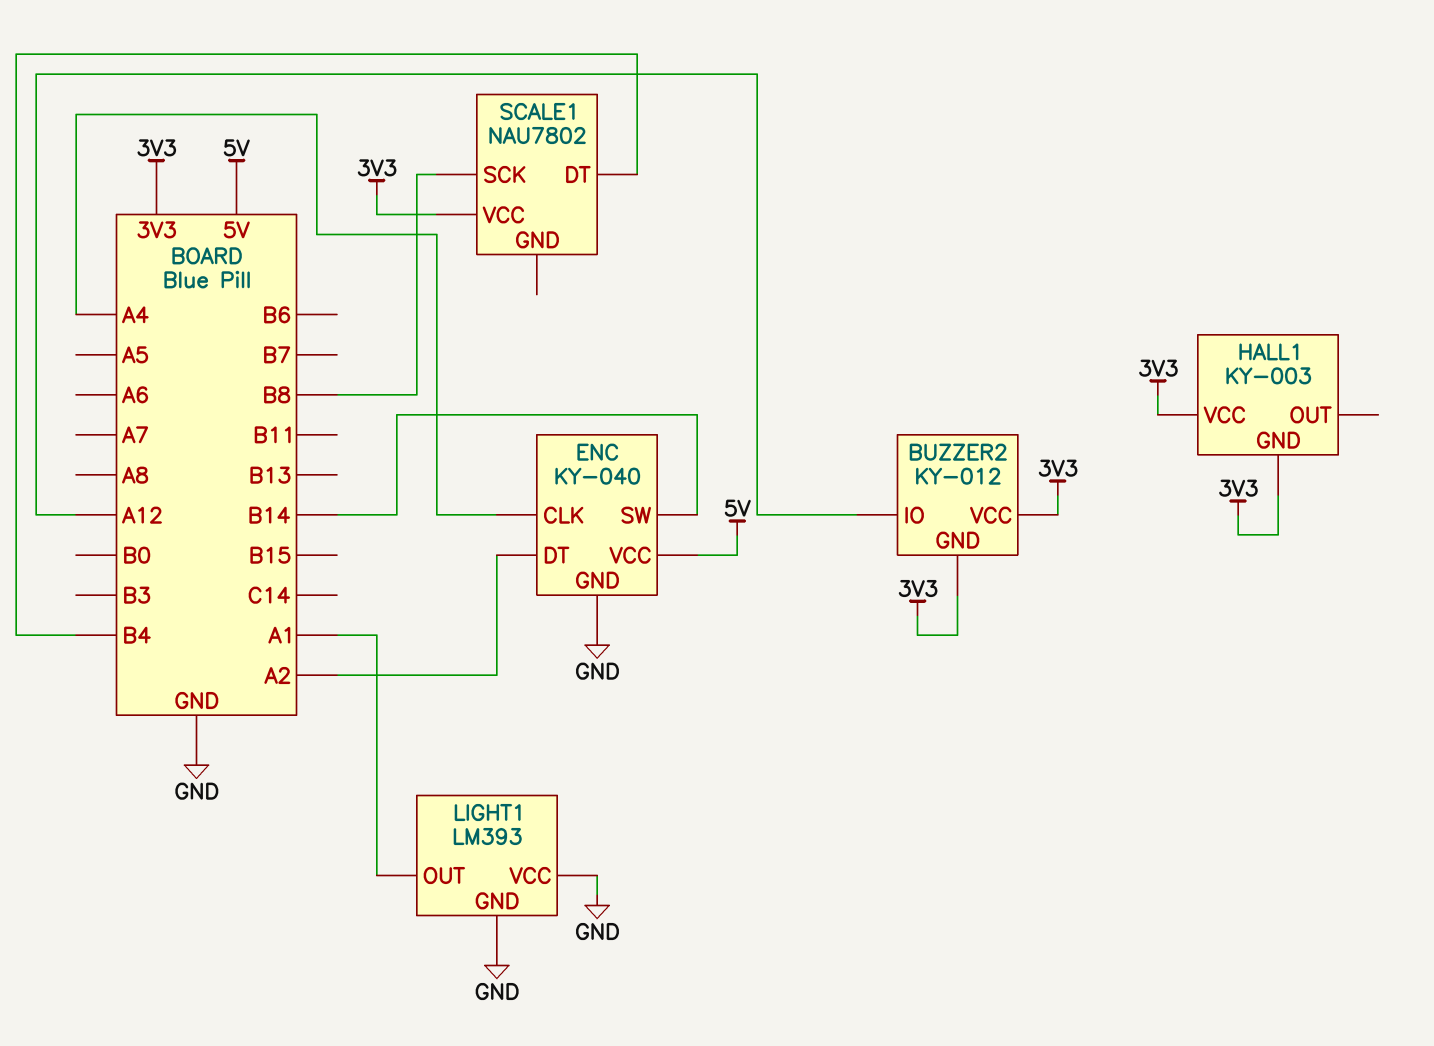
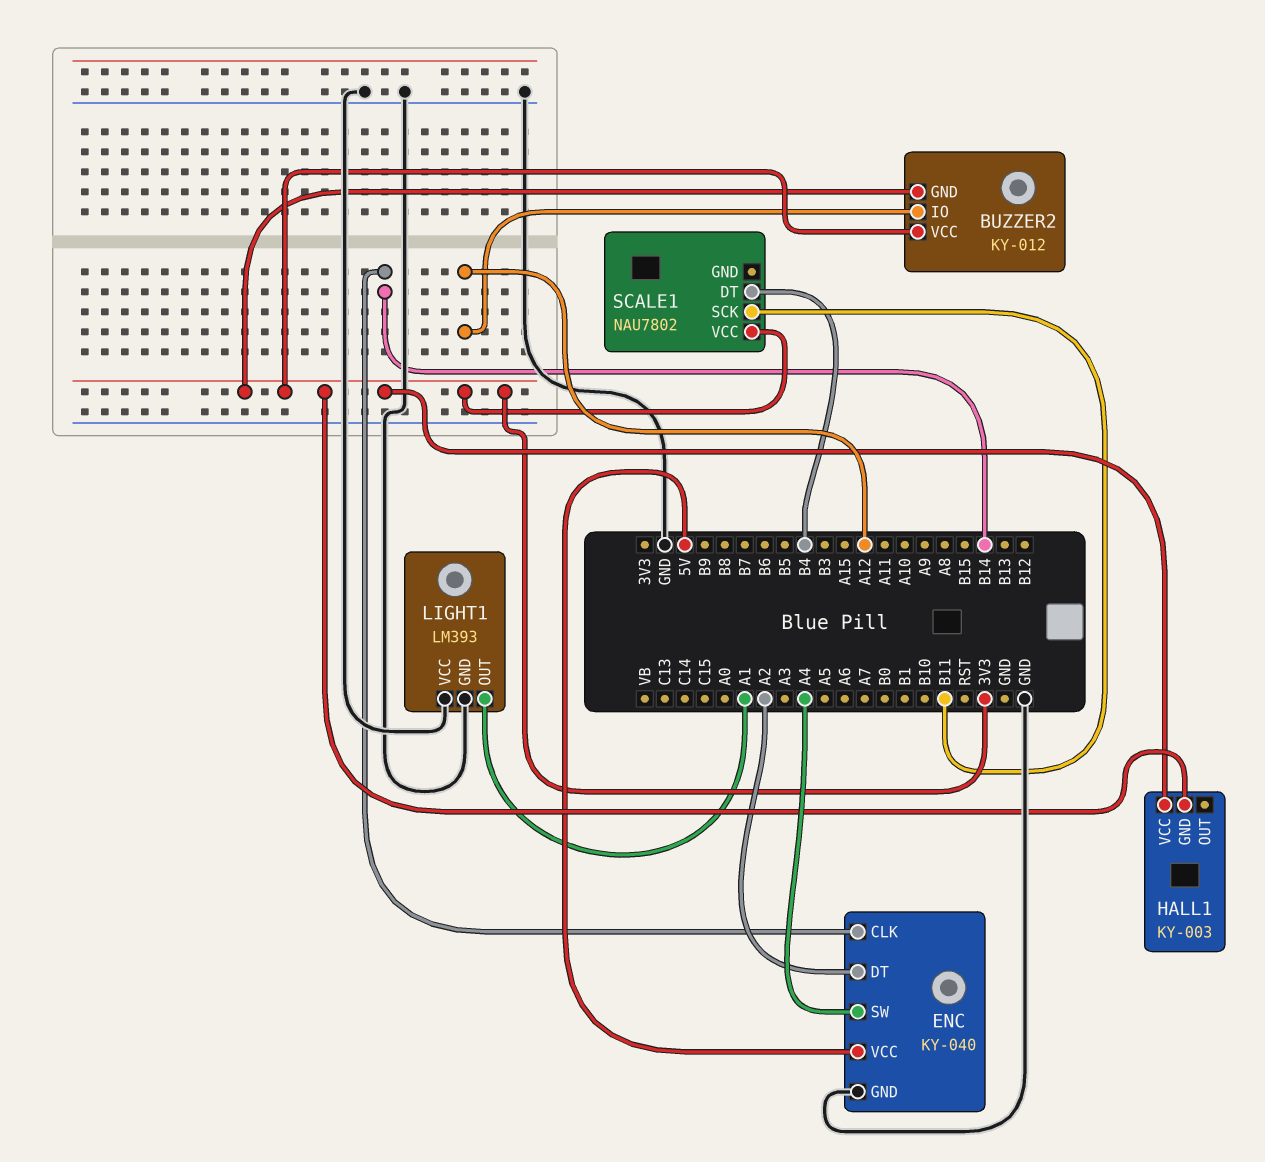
ENC pin CLK: A4 -> B14
ENC pin SW: B14 -> A4
SCALE1 pin SCK: B8 -> B11

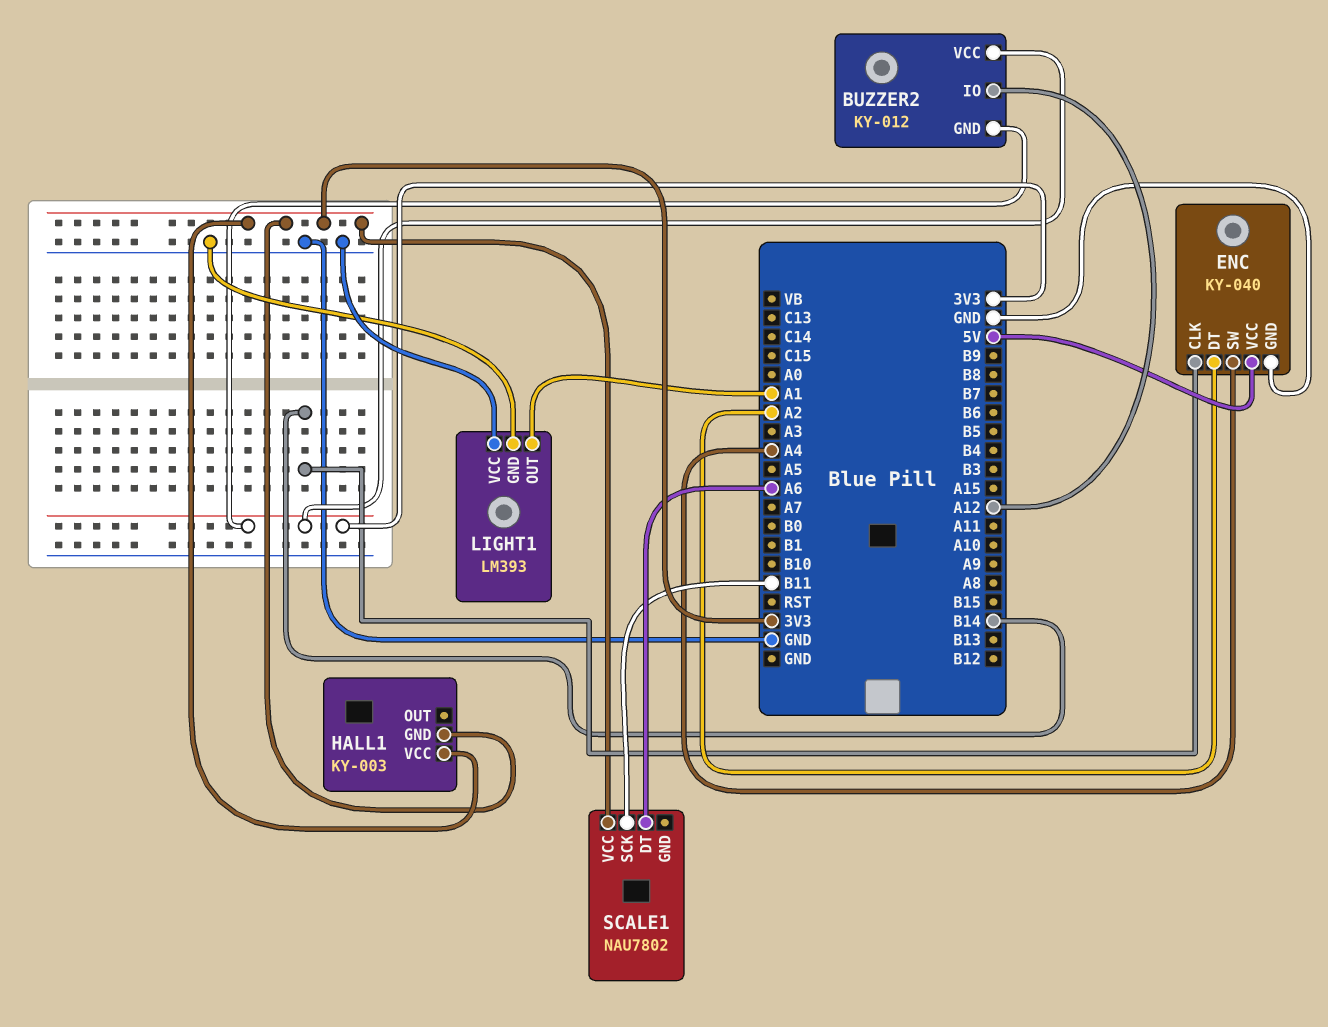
SCALE1 pin DT: B4 -> A6

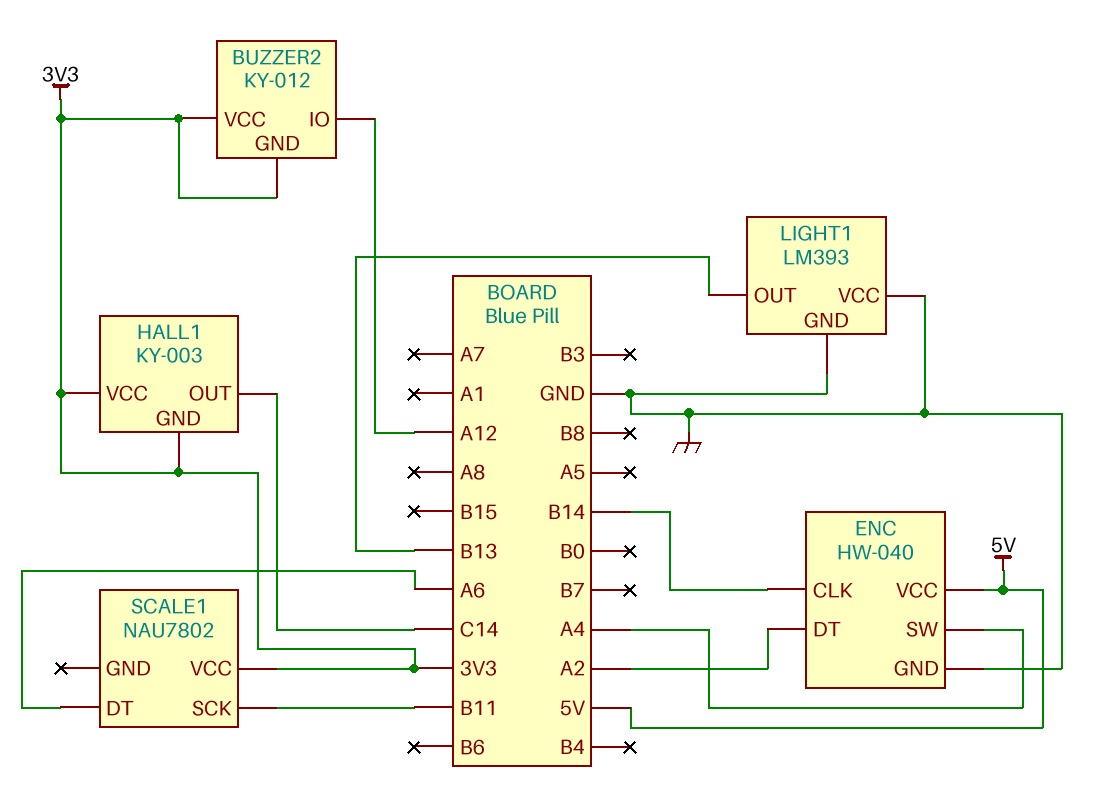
ENC: KY-040 -> HW-040
HALL1 pin OUT: none -> C14
LIGHT1 pin OUT: A1 -> B13

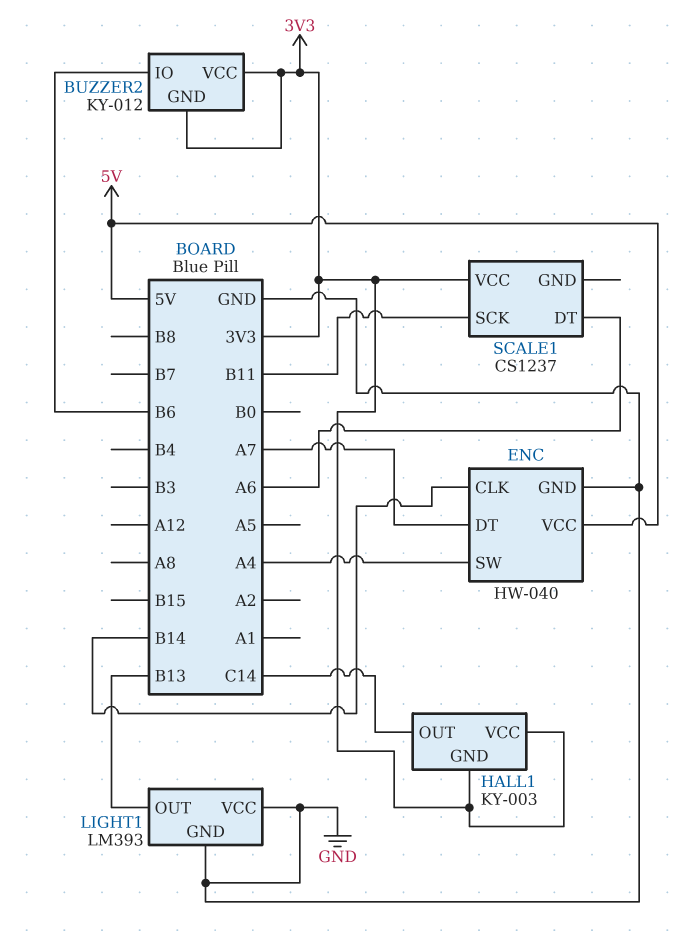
BUZZER2 pin IO: A12 -> B6
ENC pin DT: A2 -> A7
SCALE1: NAU7802 -> CS1237

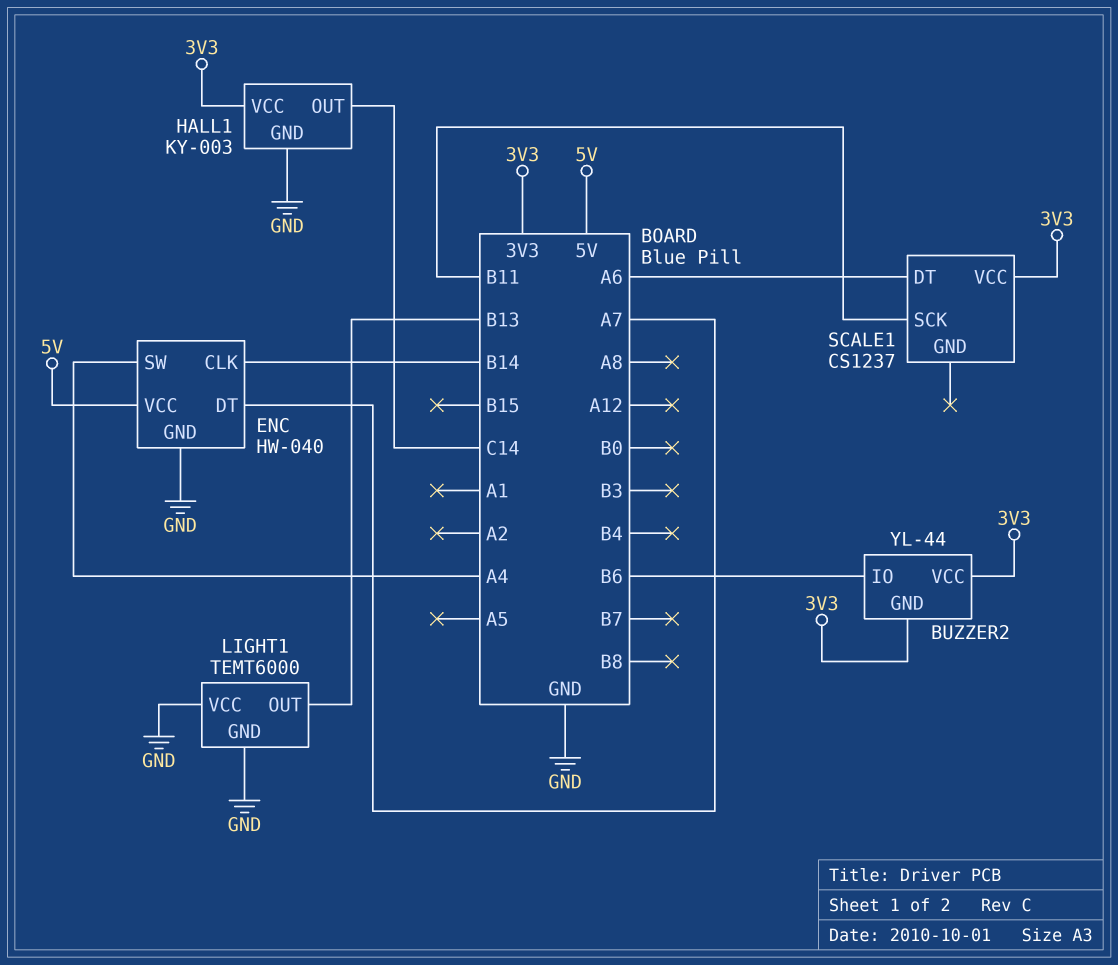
BUZZER2: KY-012 -> YL-44
HALL1 pin GND: 3V3 -> GND
LIGHT1: LM393 -> TEMT6000

